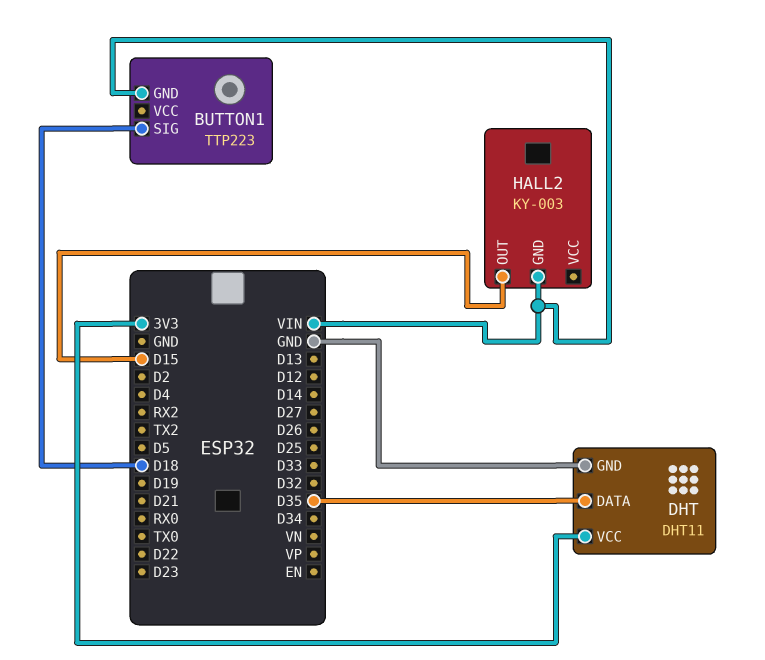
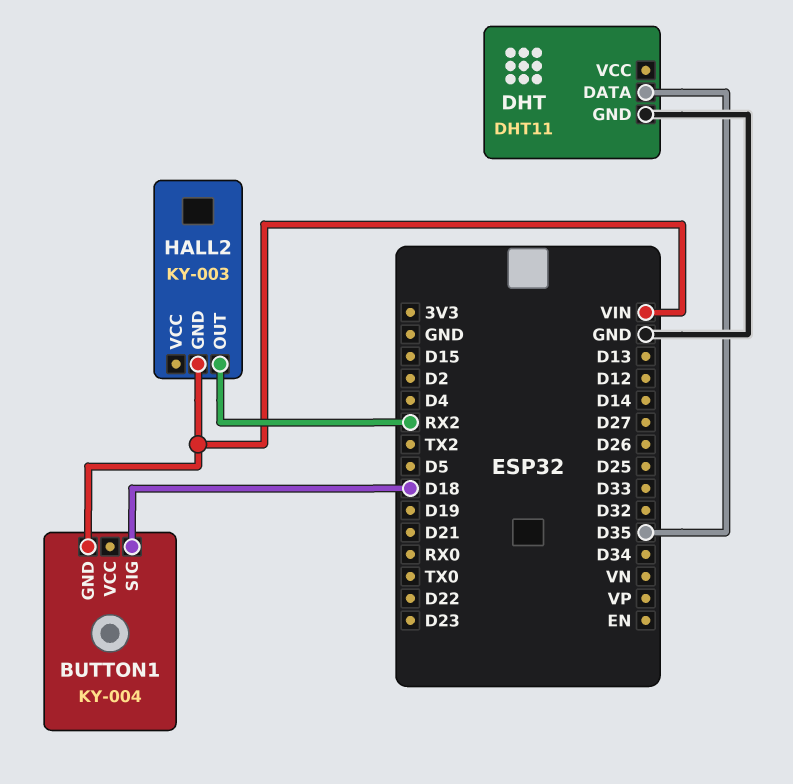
BUTTON1: TTP223 -> KY-004
DHT pin VCC: 3V3 -> none
HALL2 pin OUT: D15 -> RX2

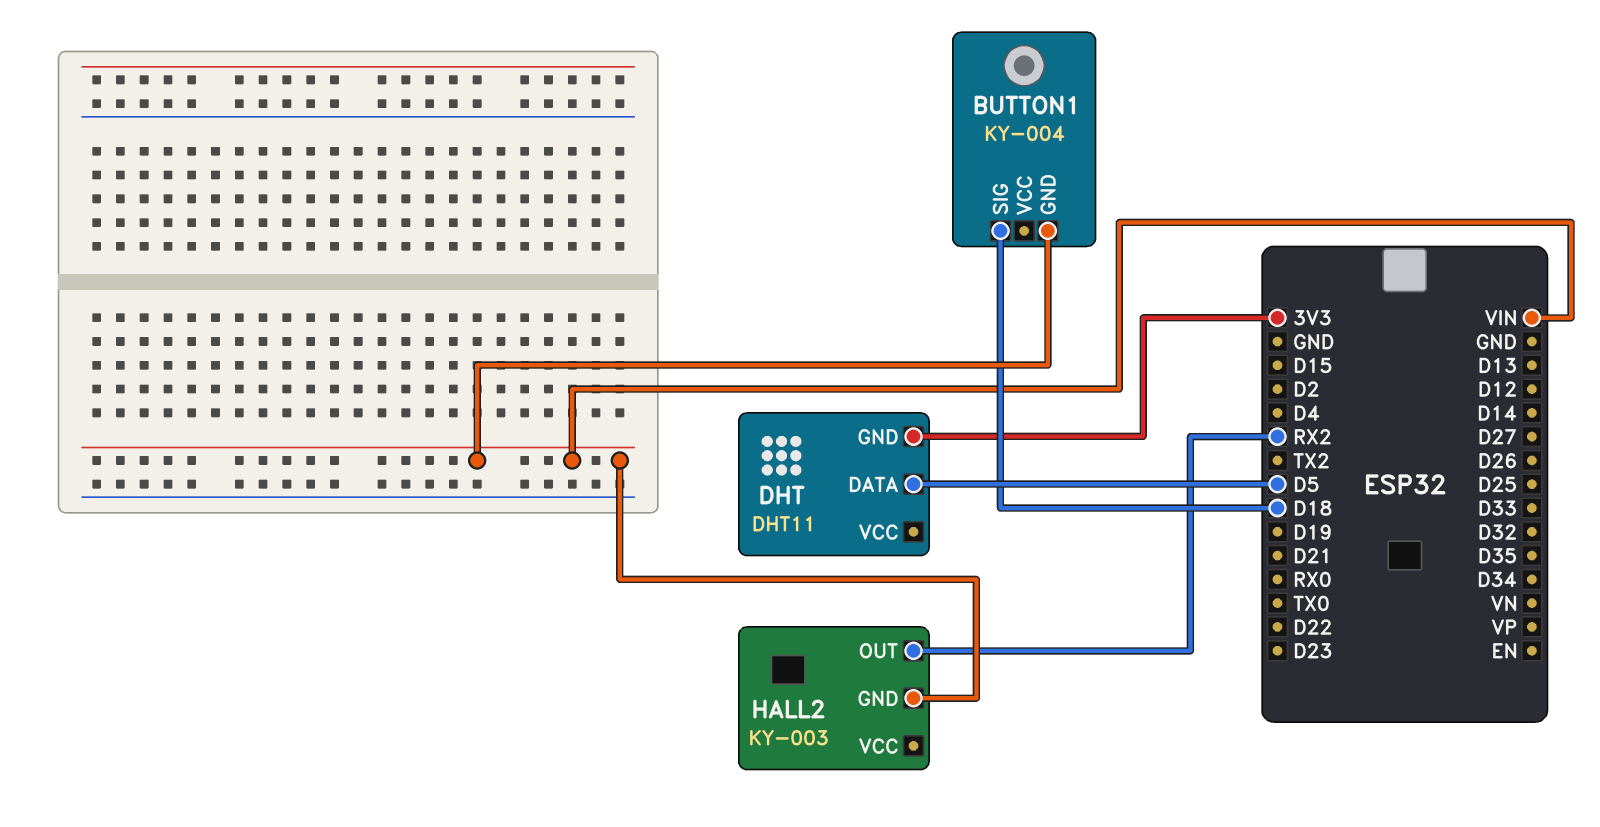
DHT pin DATA: D35 -> D5
DHT pin GND: GND -> 3V3

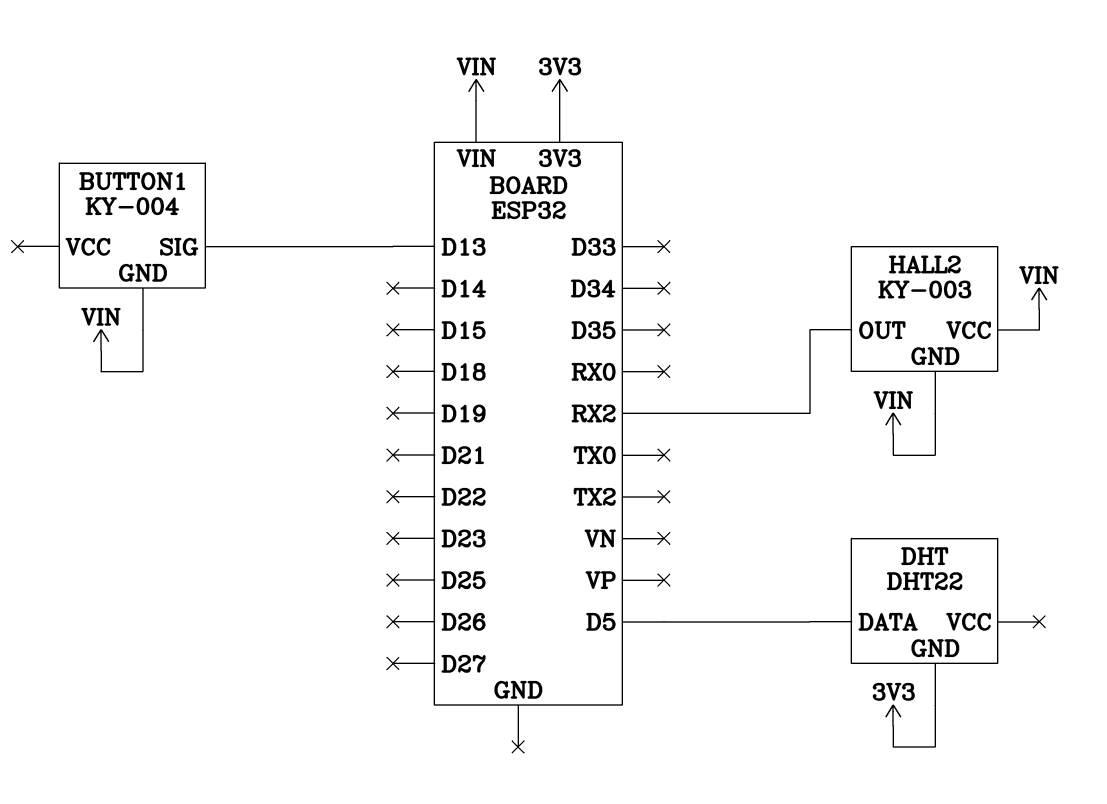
BUTTON1 pin SIG: D18 -> D13
DHT: DHT11 -> DHT22
HALL2 pin VCC: none -> VIN

